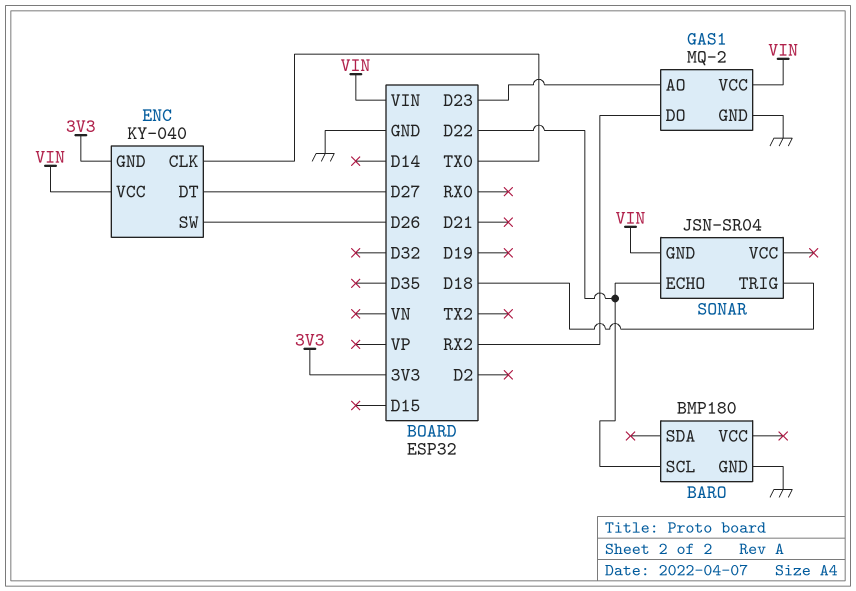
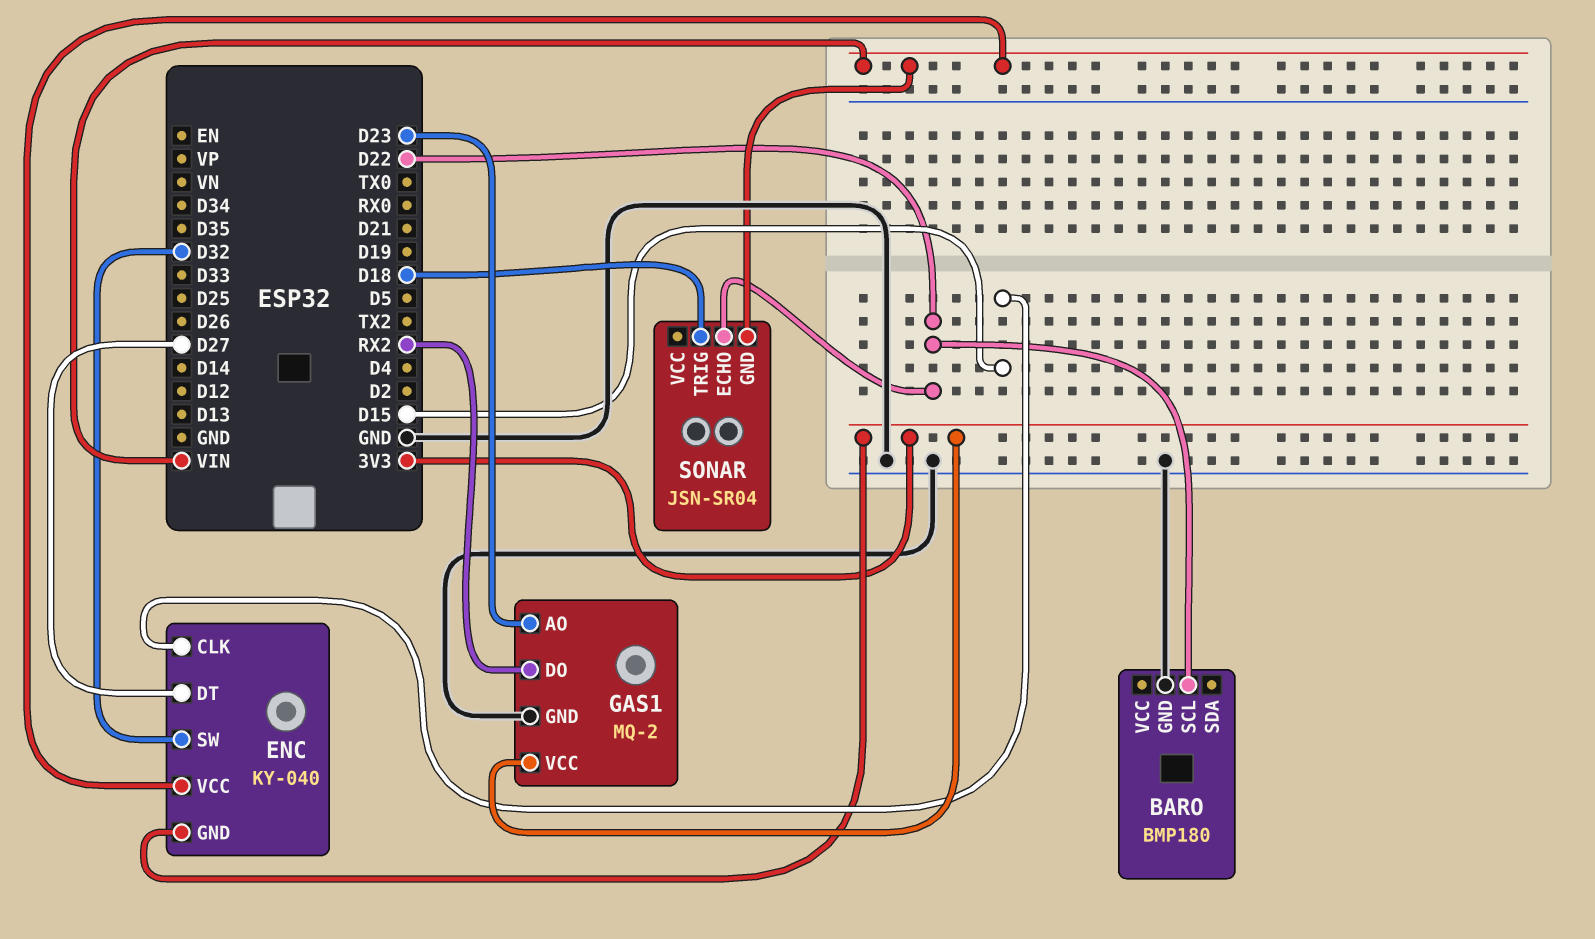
ENC pin CLK: TX0 -> D15
ENC pin SW: D26 -> D32
GAS1 pin VCC: VIN -> 3V3

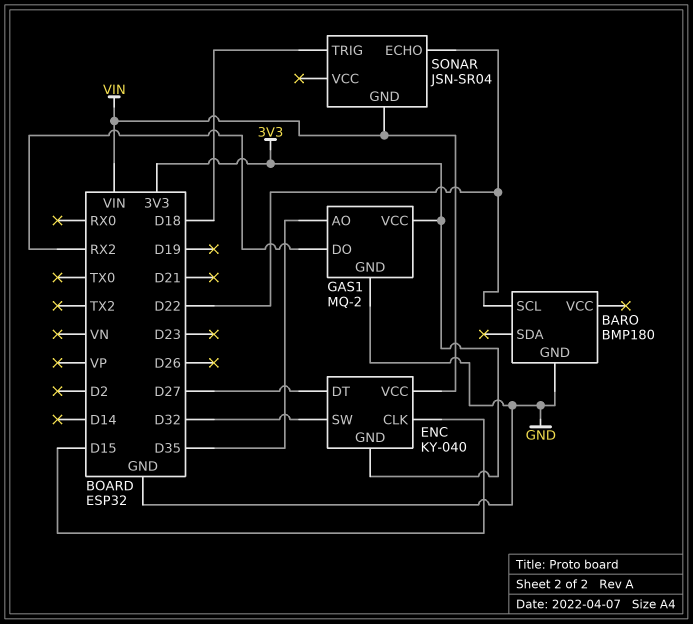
GAS1 pin AO: D23 -> D35

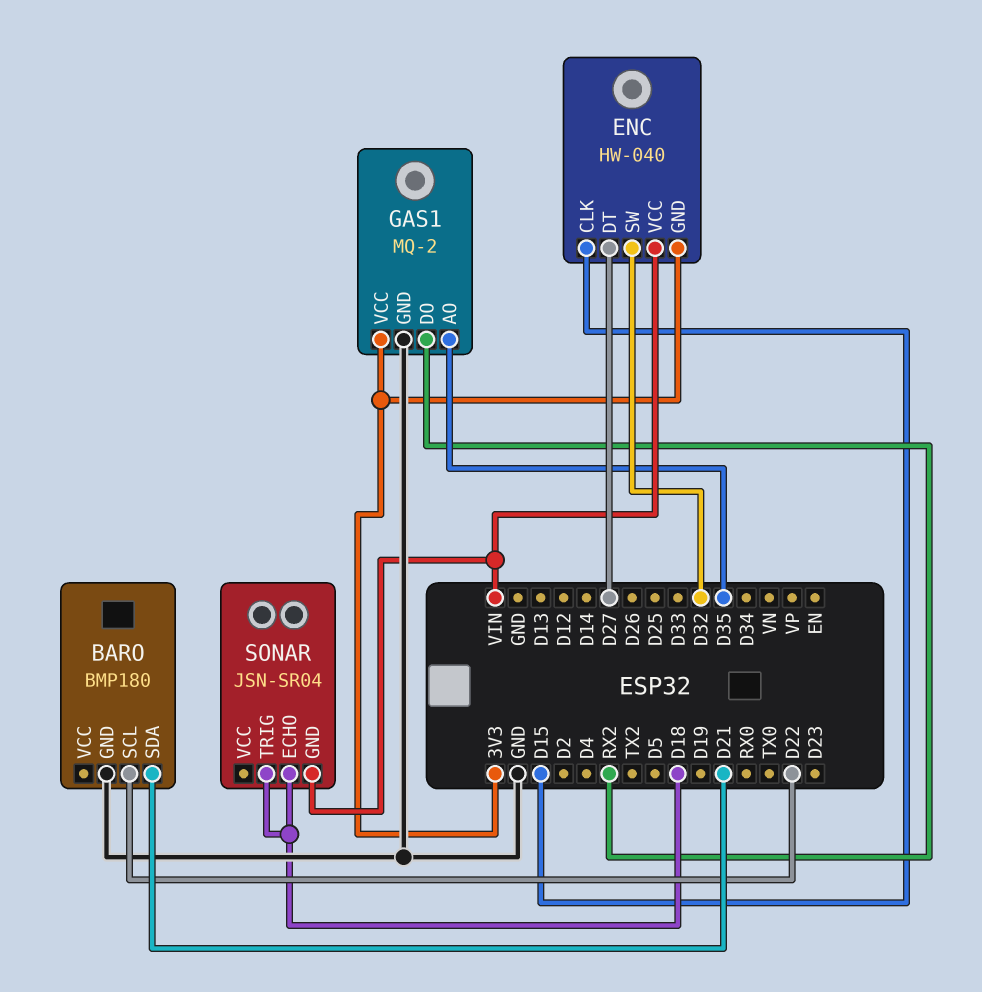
BARO pin SDA: none -> D21
ENC: KY-040 -> HW-040
SONAR pin ECHO: D22 -> D18

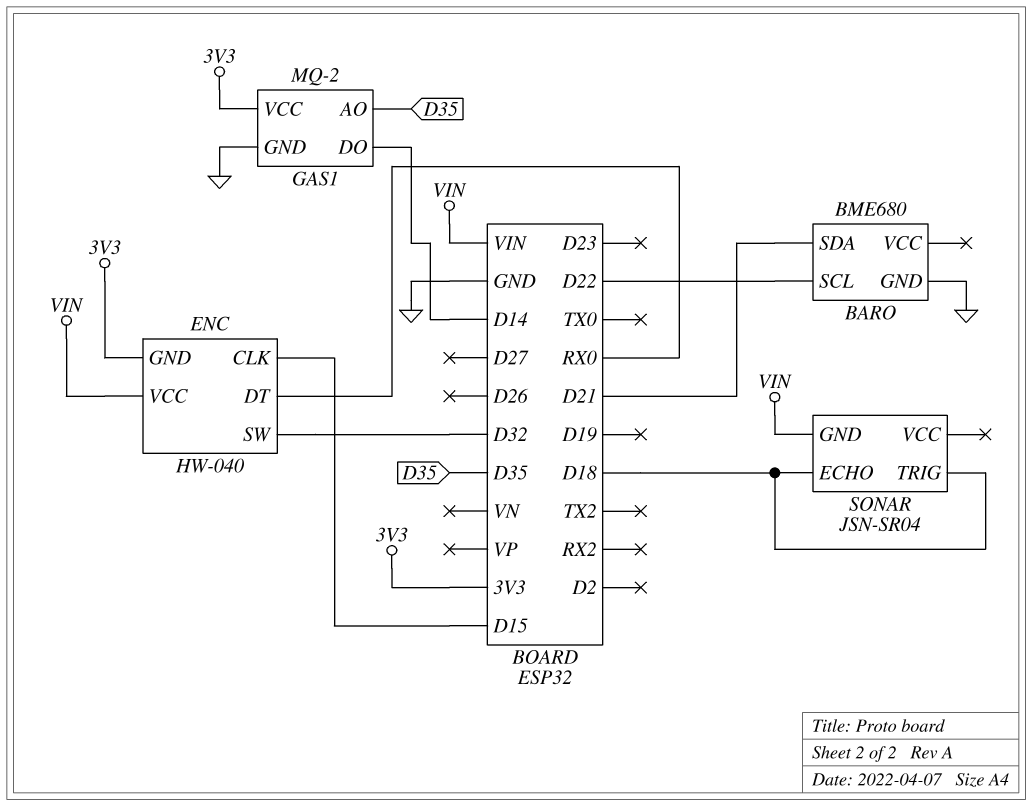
BARO: BMP180 -> BME680
ENC pin DT: D27 -> RX0
GAS1 pin DO: RX2 -> D14

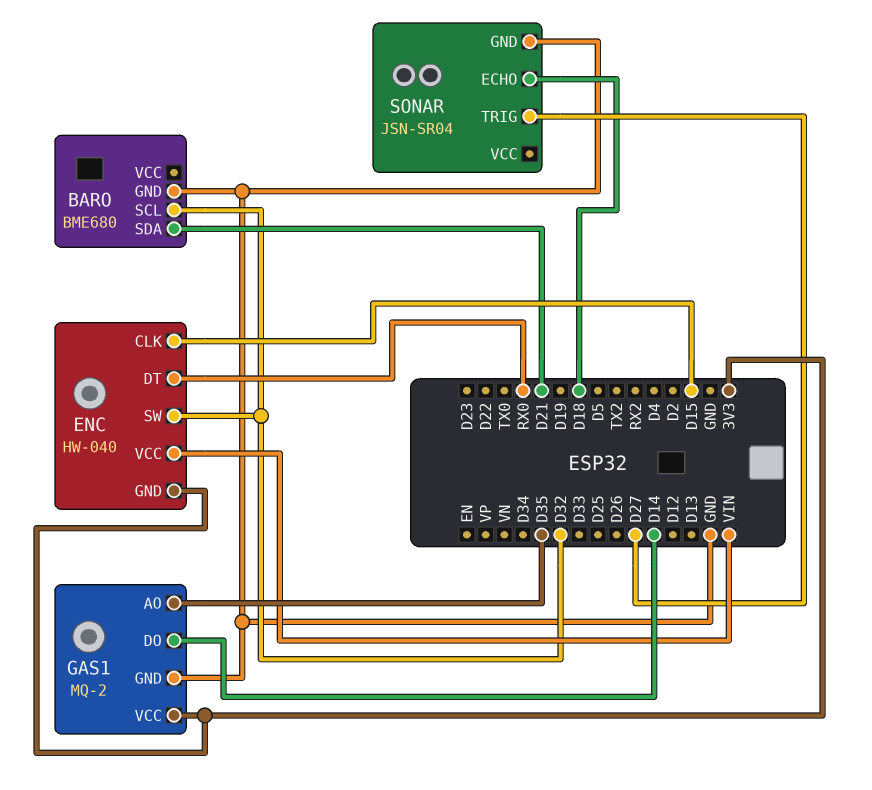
BARO pin SCL: D22 -> D32
SONAR pin GND: VIN -> GND
SONAR pin TRIG: D18 -> D27

